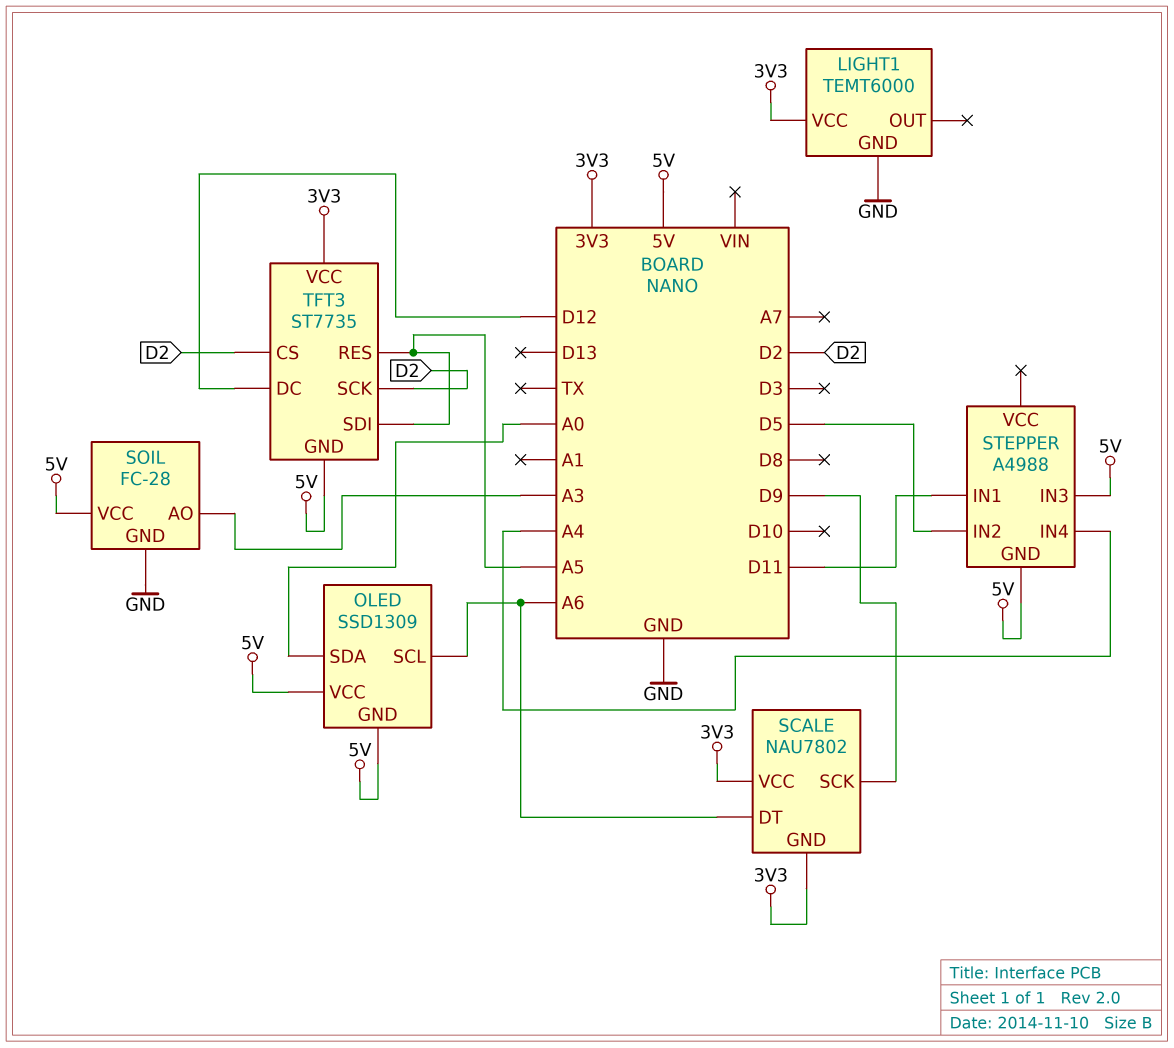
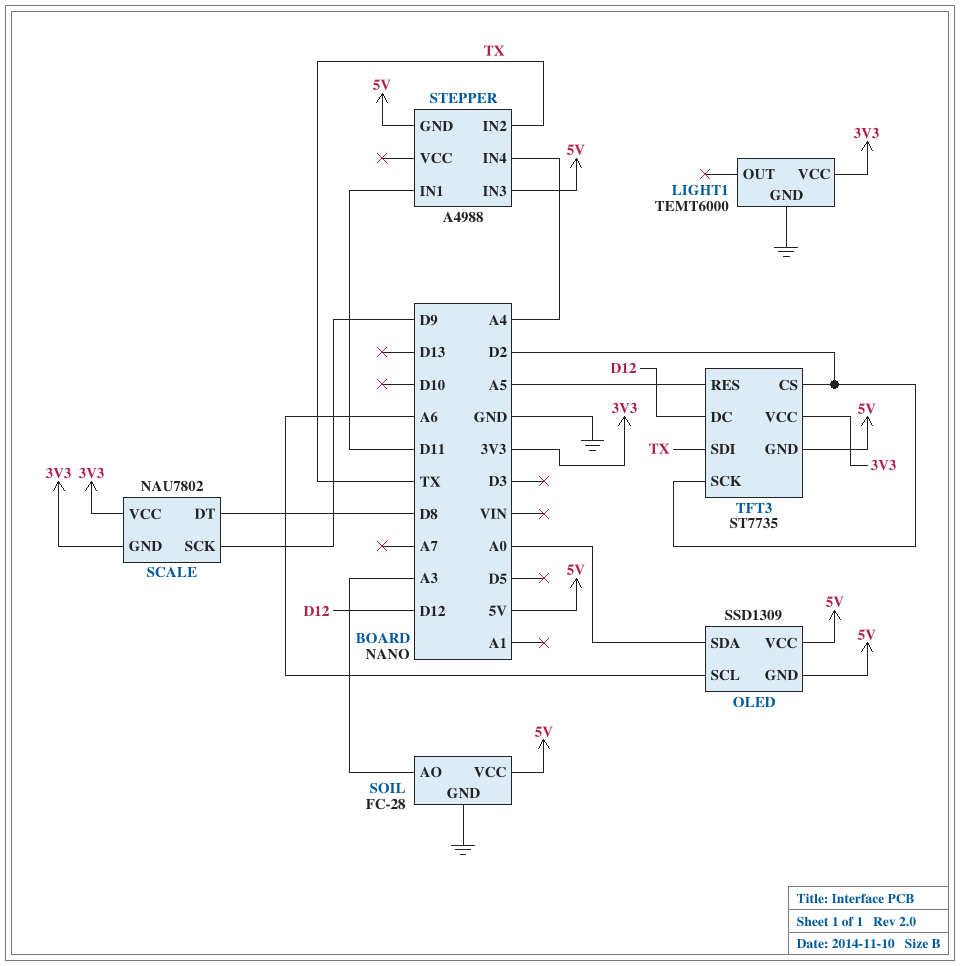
SCALE pin DT: A6 -> D8
STEPPER pin IN2: D5 -> TX
TFT3 pin SDI: A5 -> TX

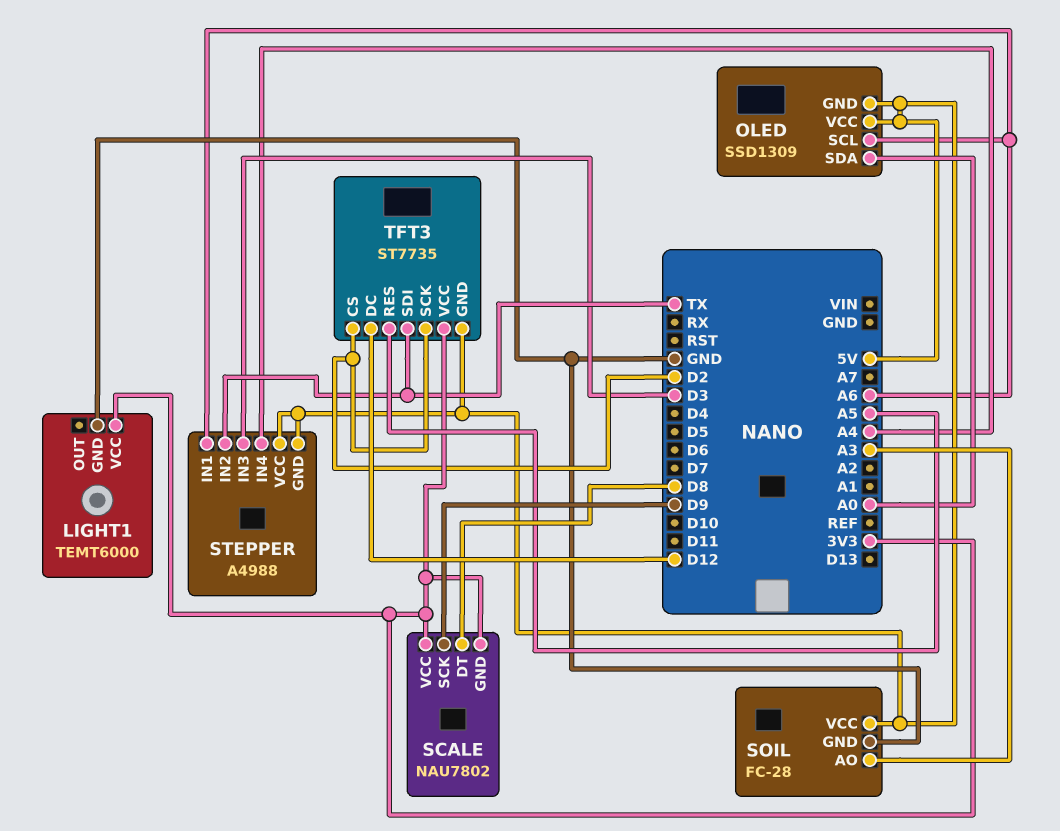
STEPPER pin IN1: D11 -> A6
STEPPER pin IN3: 5V -> D3
STEPPER pin VCC: none -> 5V

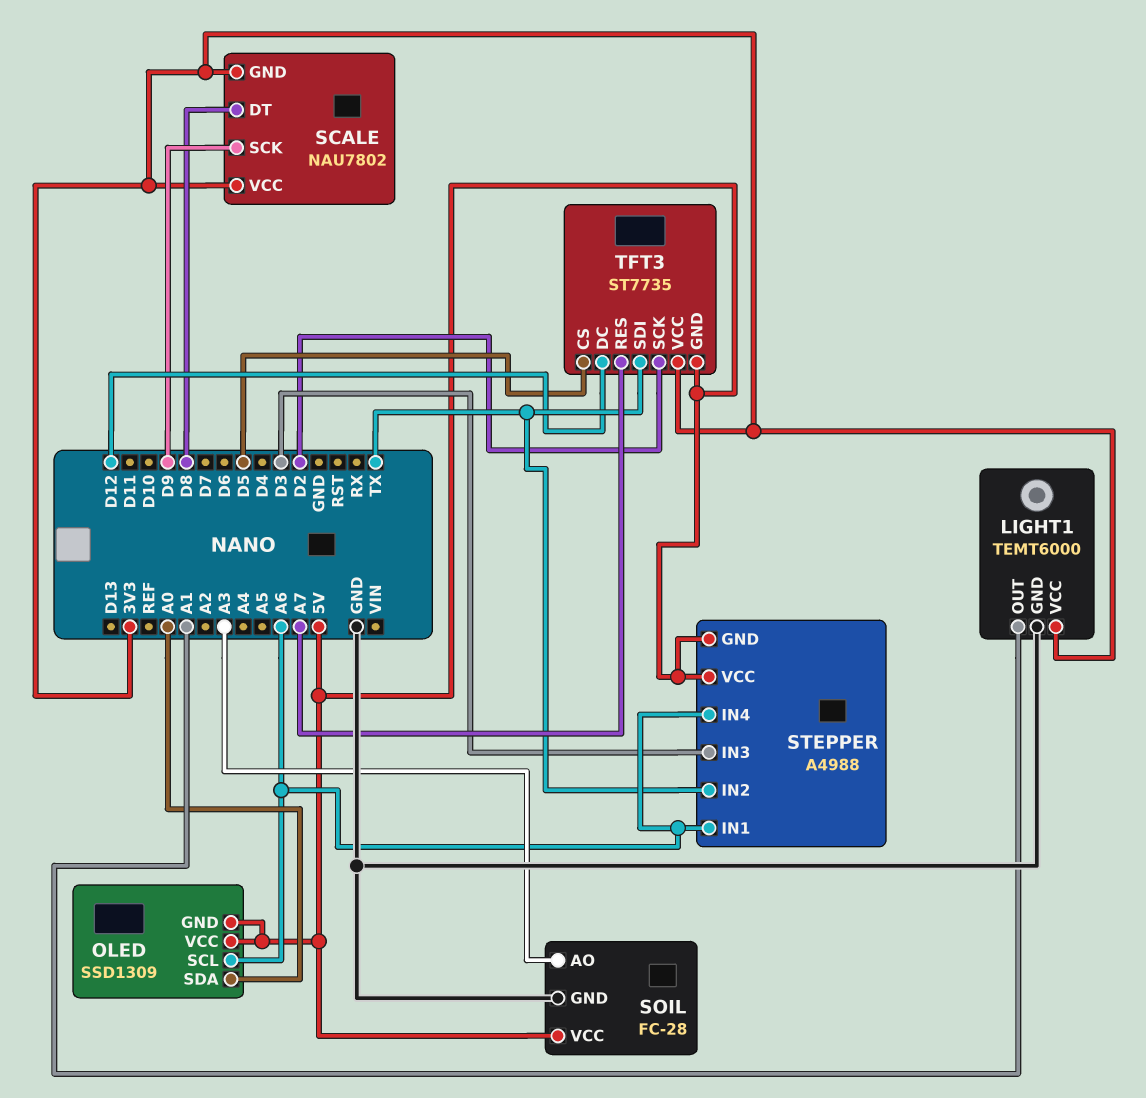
LIGHT1 pin OUT: none -> A1
STEPPER pin IN4: A4 -> A6
TFT3 pin CS: D2 -> D5
TFT3 pin RES: A5 -> A7

